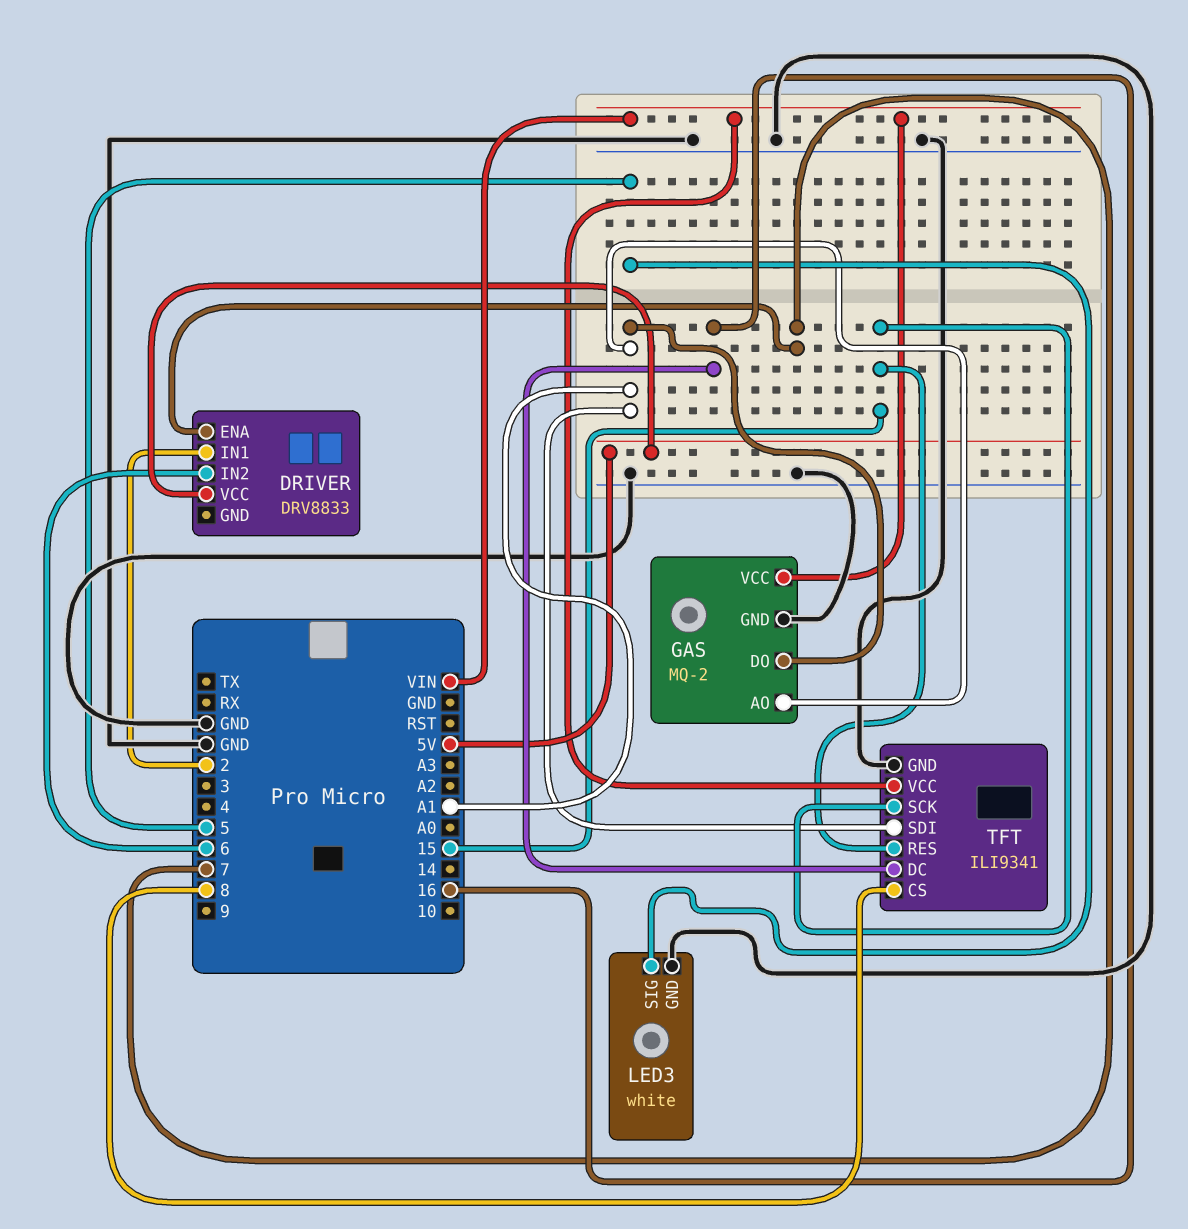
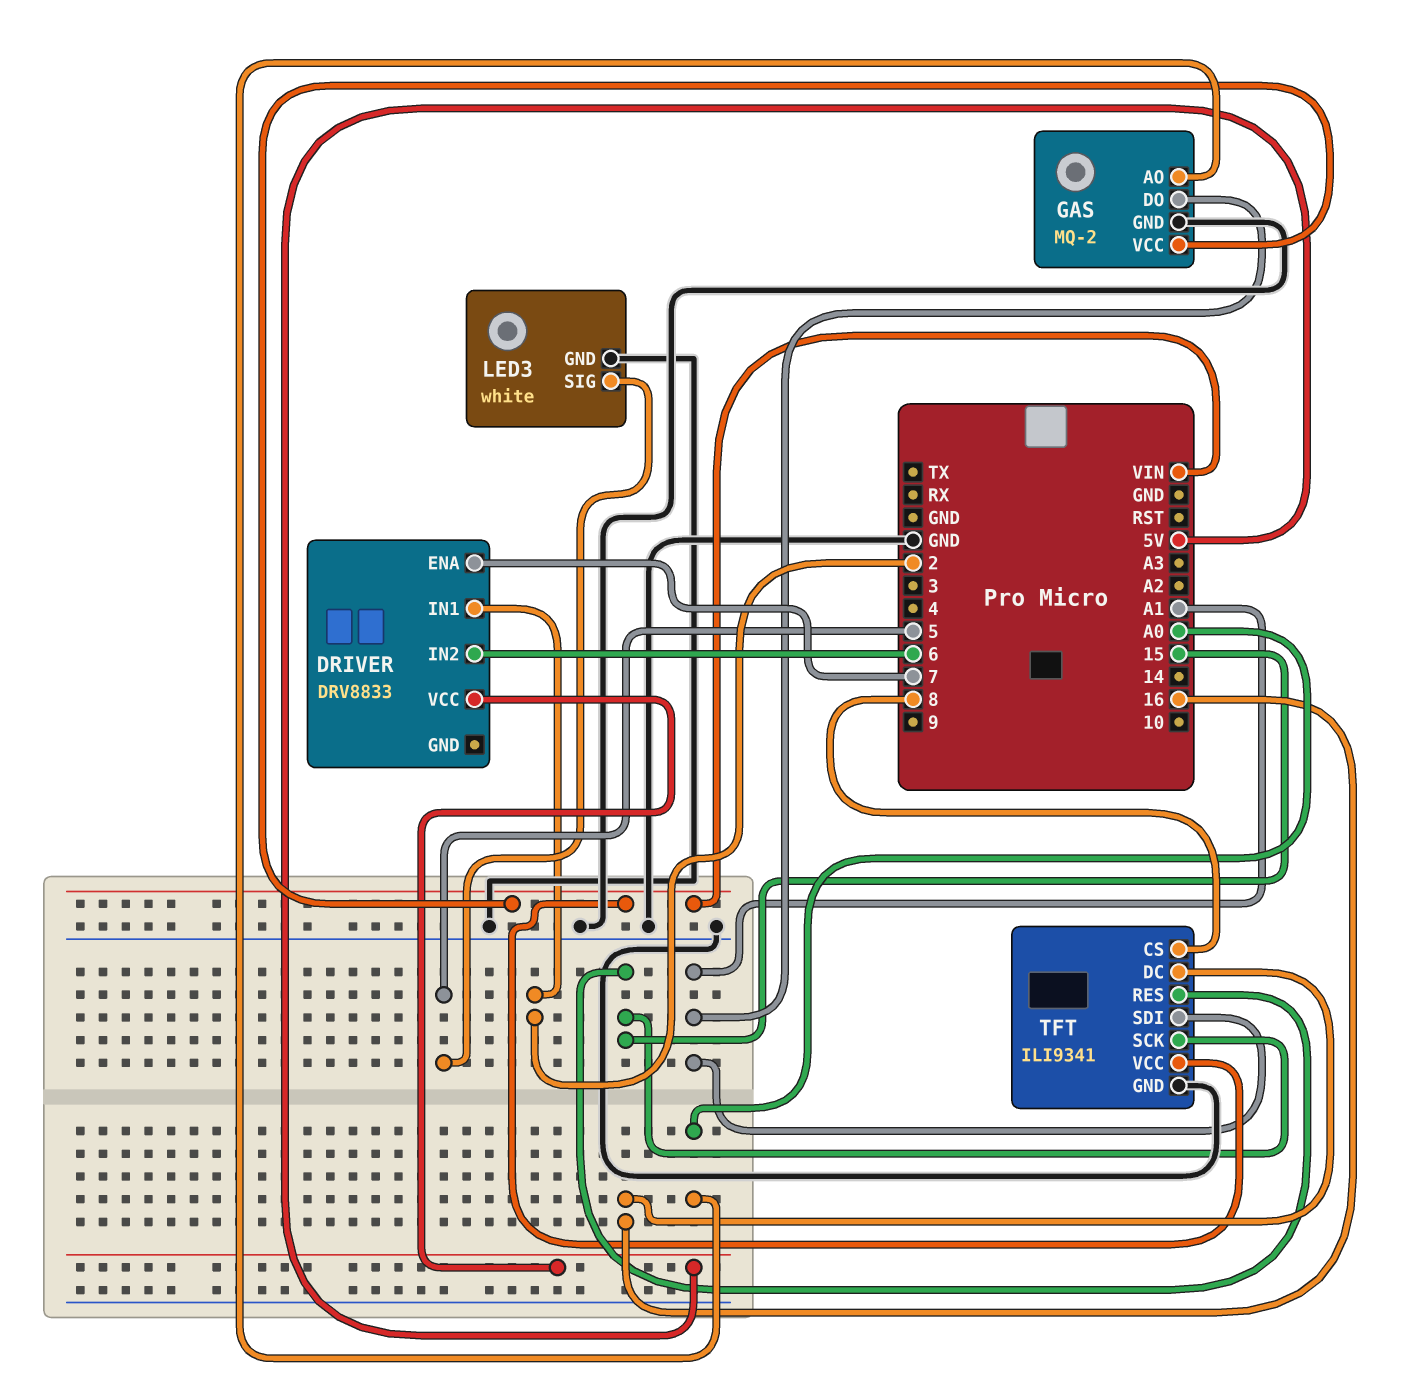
GAS pin AO: A1 -> A0

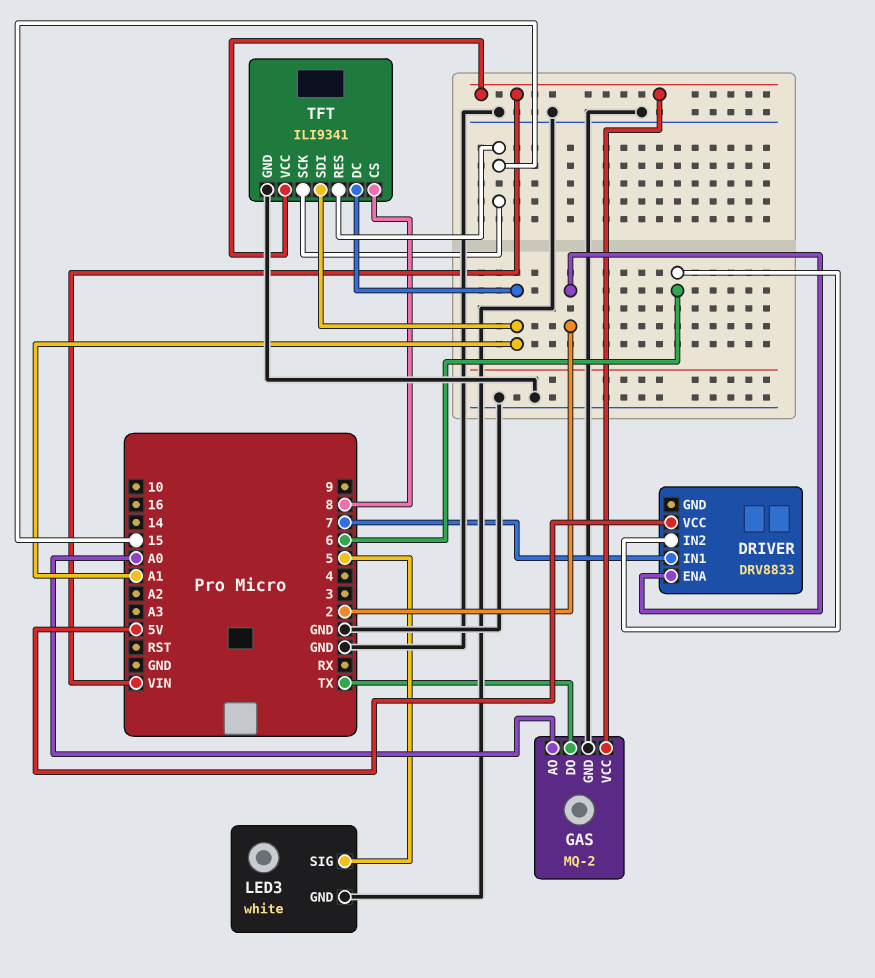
DRIVER pin ENA: 7 -> 2
DRIVER pin IN1: 2 -> 7
GAS pin DO: A1 -> TX
TFT pin DC: 16 -> A1

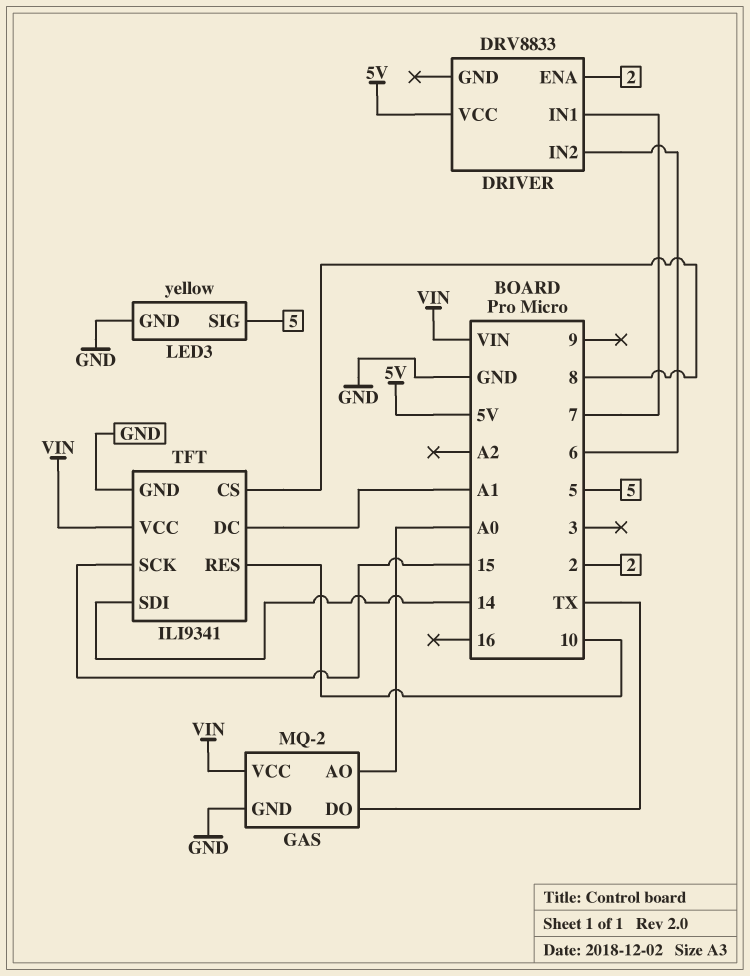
LED3: white -> yellow
TFT pin RES: 15 -> 10
TFT pin SDI: A1 -> 14

